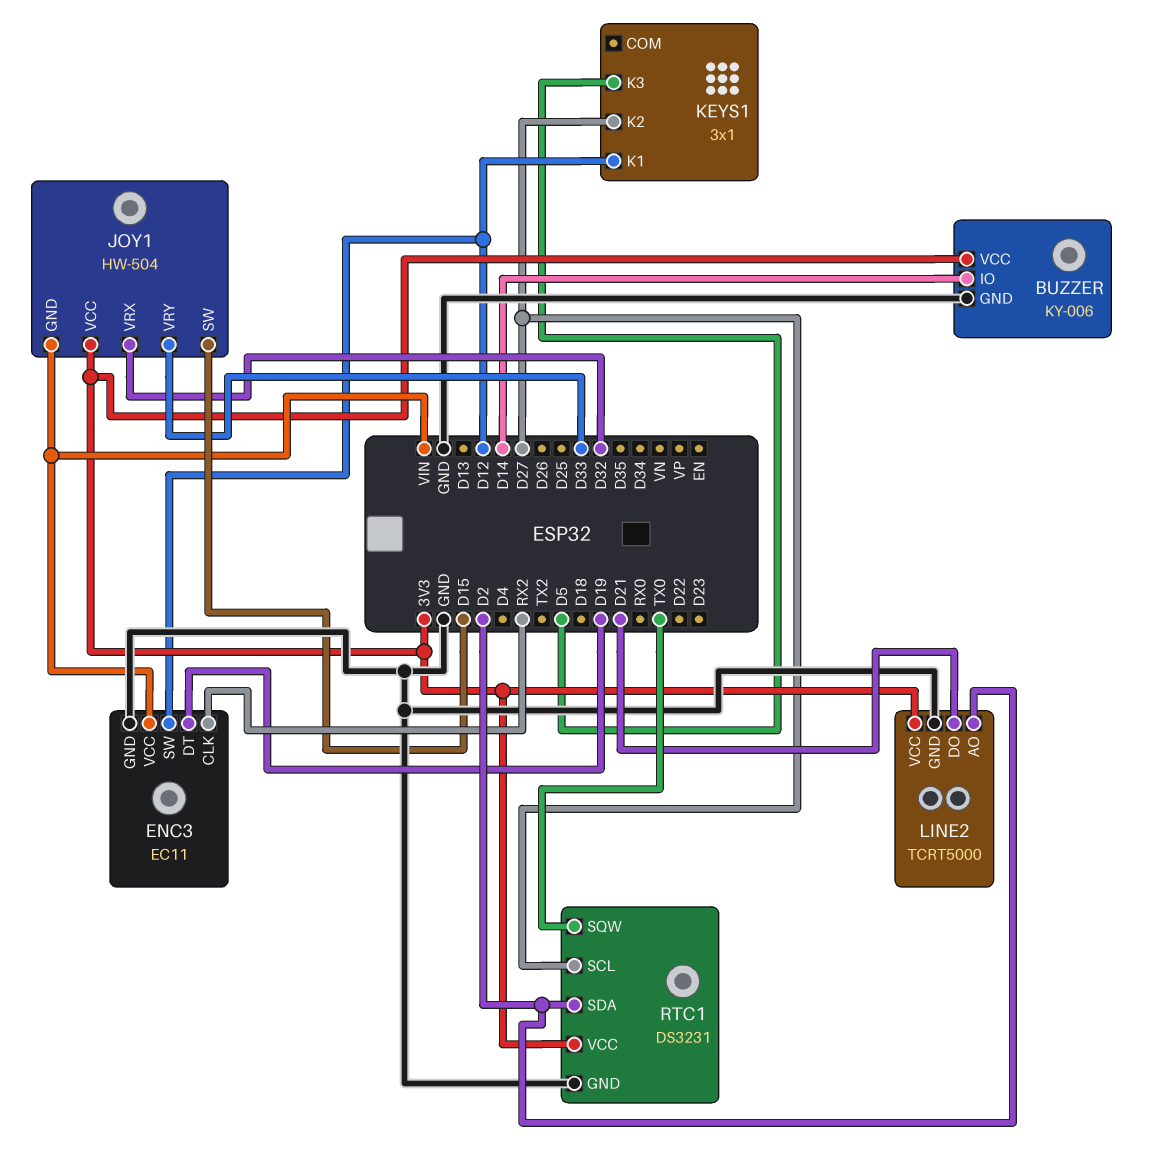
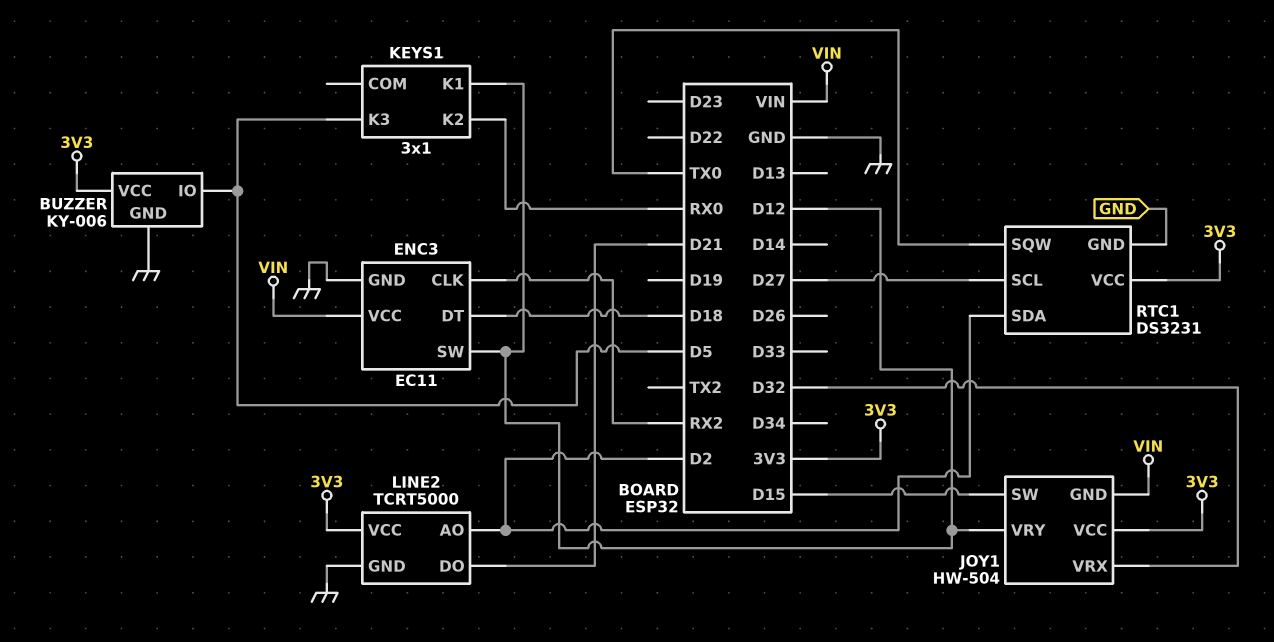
BUZZER pin IO: D14 -> D5
ENC3 pin DT: D19 -> D18
JOY1 pin VRY: D33 -> D12
KEYS1 pin K2: D27 -> RX0

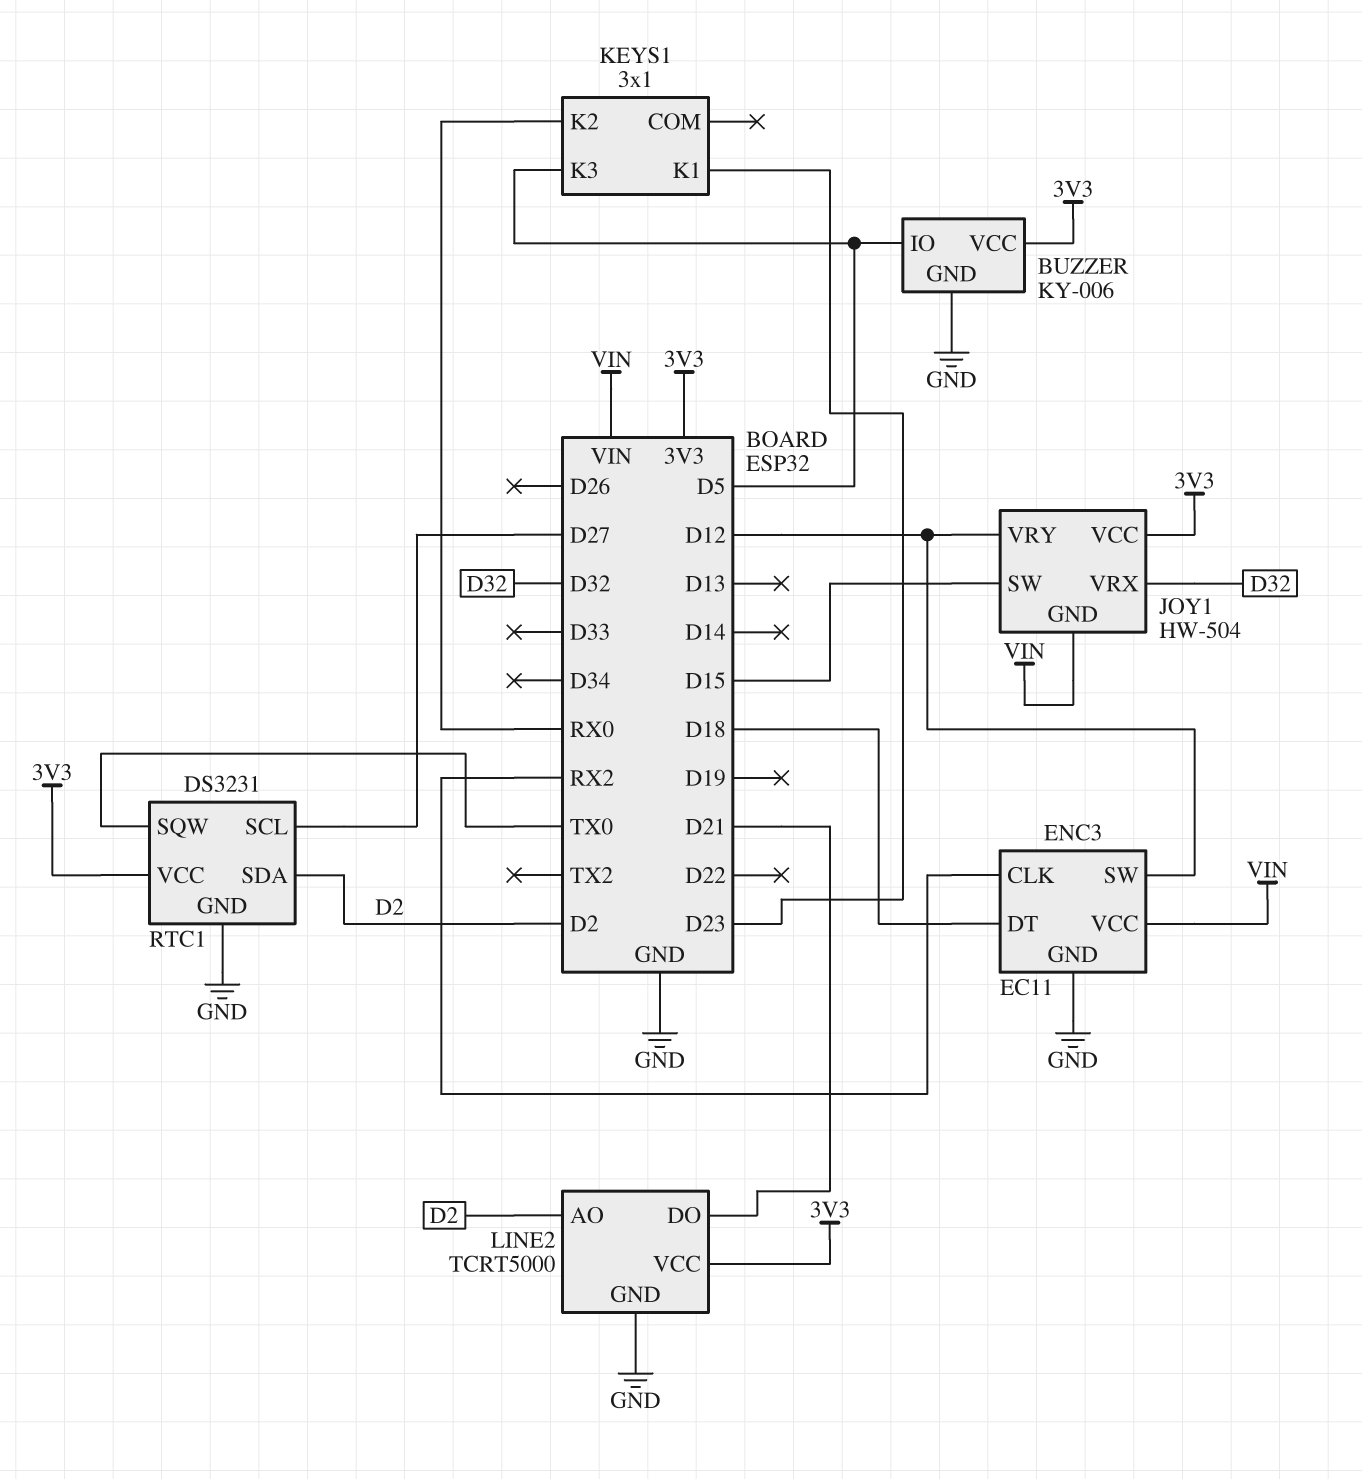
KEYS1 pin K1: D12 -> D23

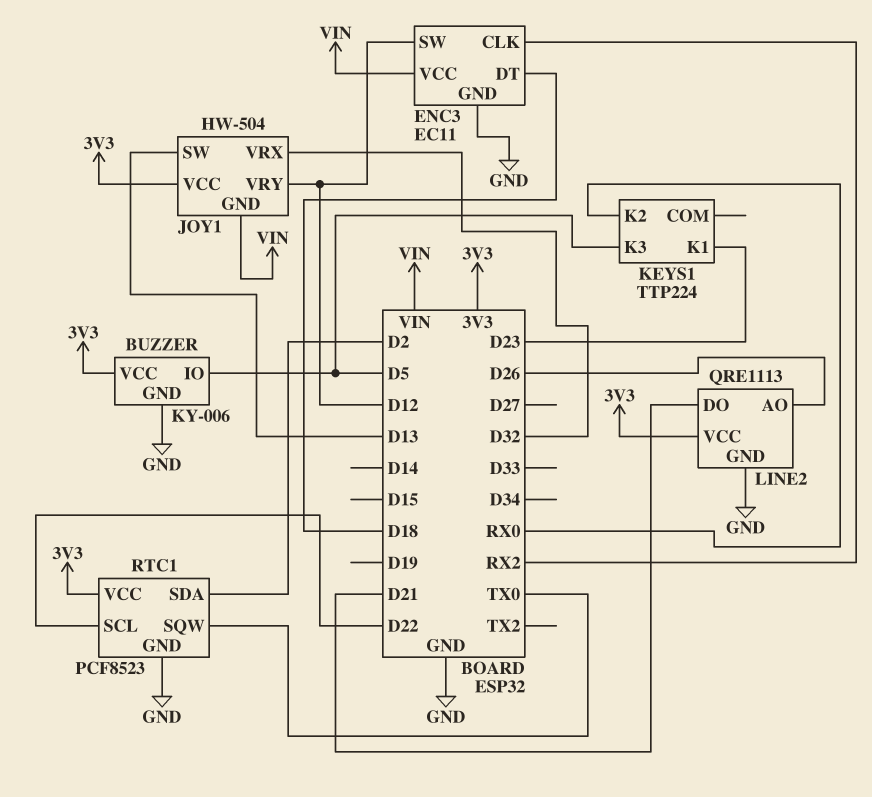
JOY1 pin SW: D15 -> D13
KEYS1: 3x1 -> TTP224
LINE2: TCRT5000 -> QRE1113
LINE2 pin AO: D2 -> D26
RTC1: DS3231 -> PCF8523
RTC1 pin SCL: D27 -> D22

